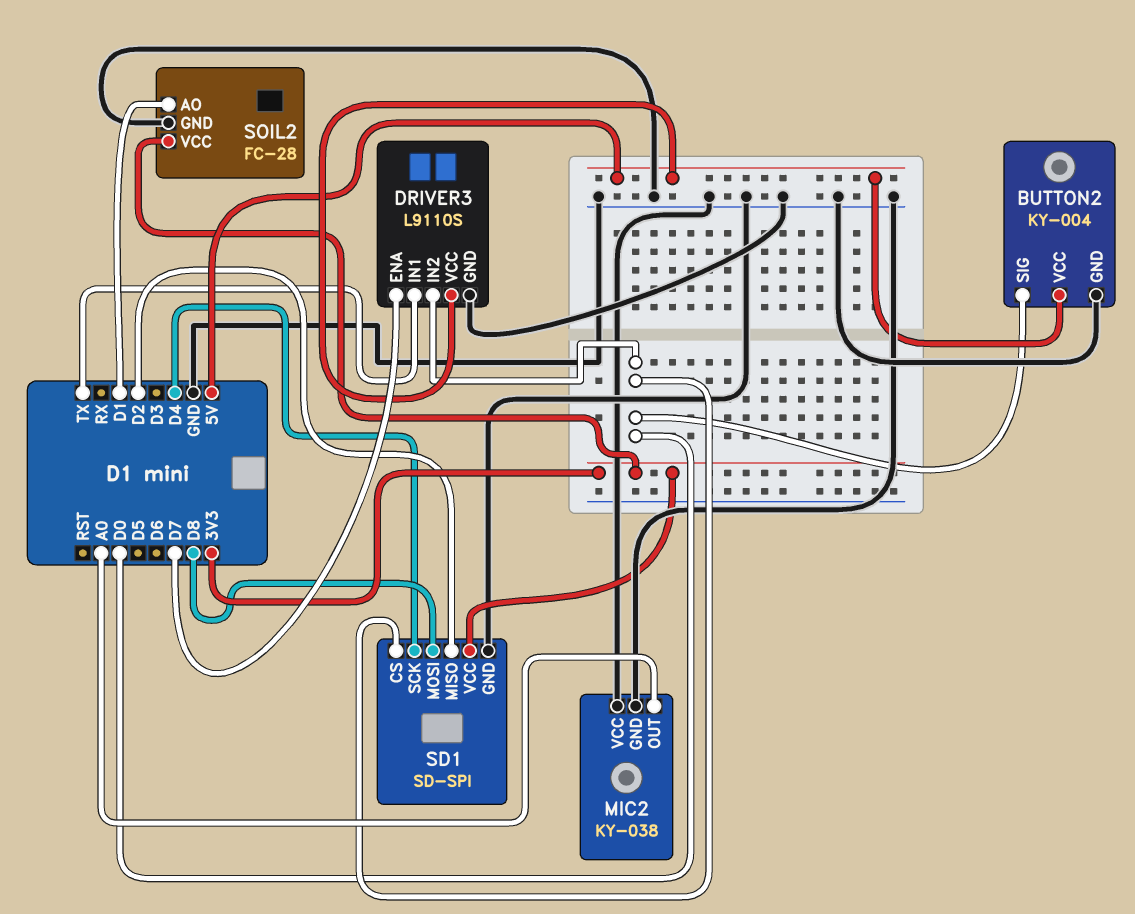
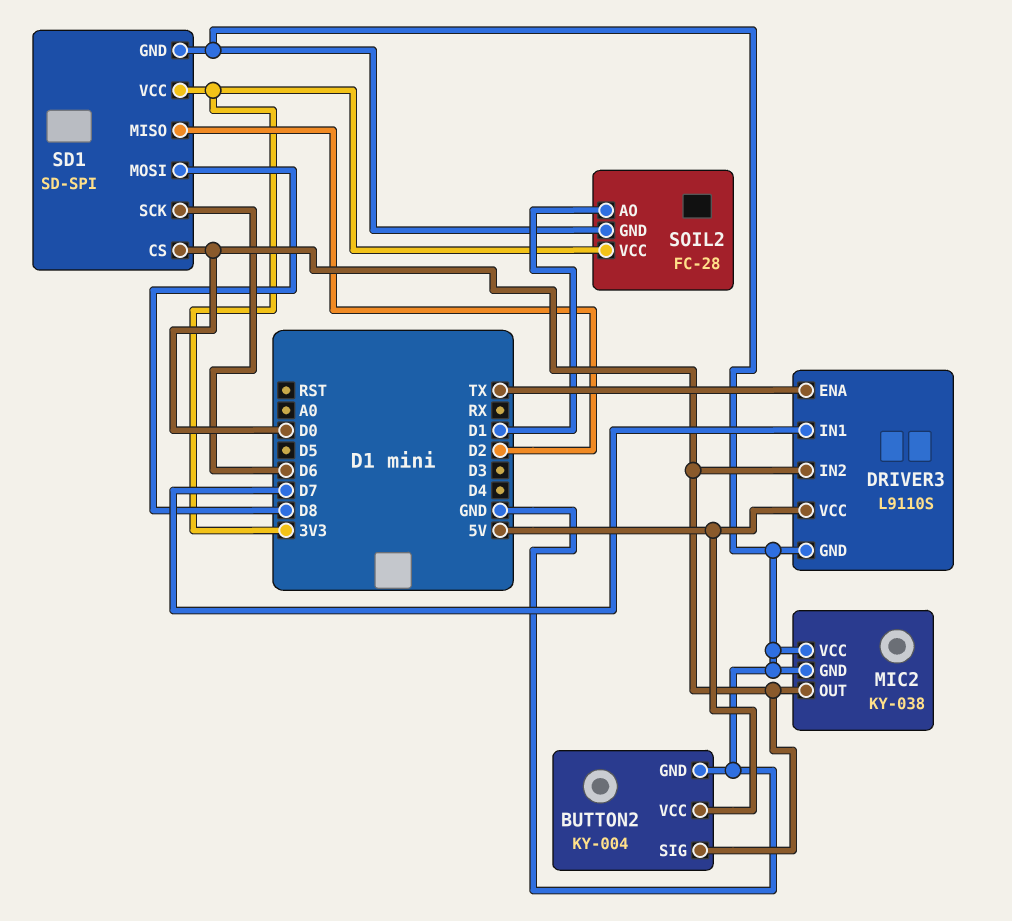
DRIVER3 pin ENA: D7 -> TX
DRIVER3 pin IN1: TX -> D7
MIC2 pin OUT: A0 -> D0
SD1 pin SCK: D4 -> D6

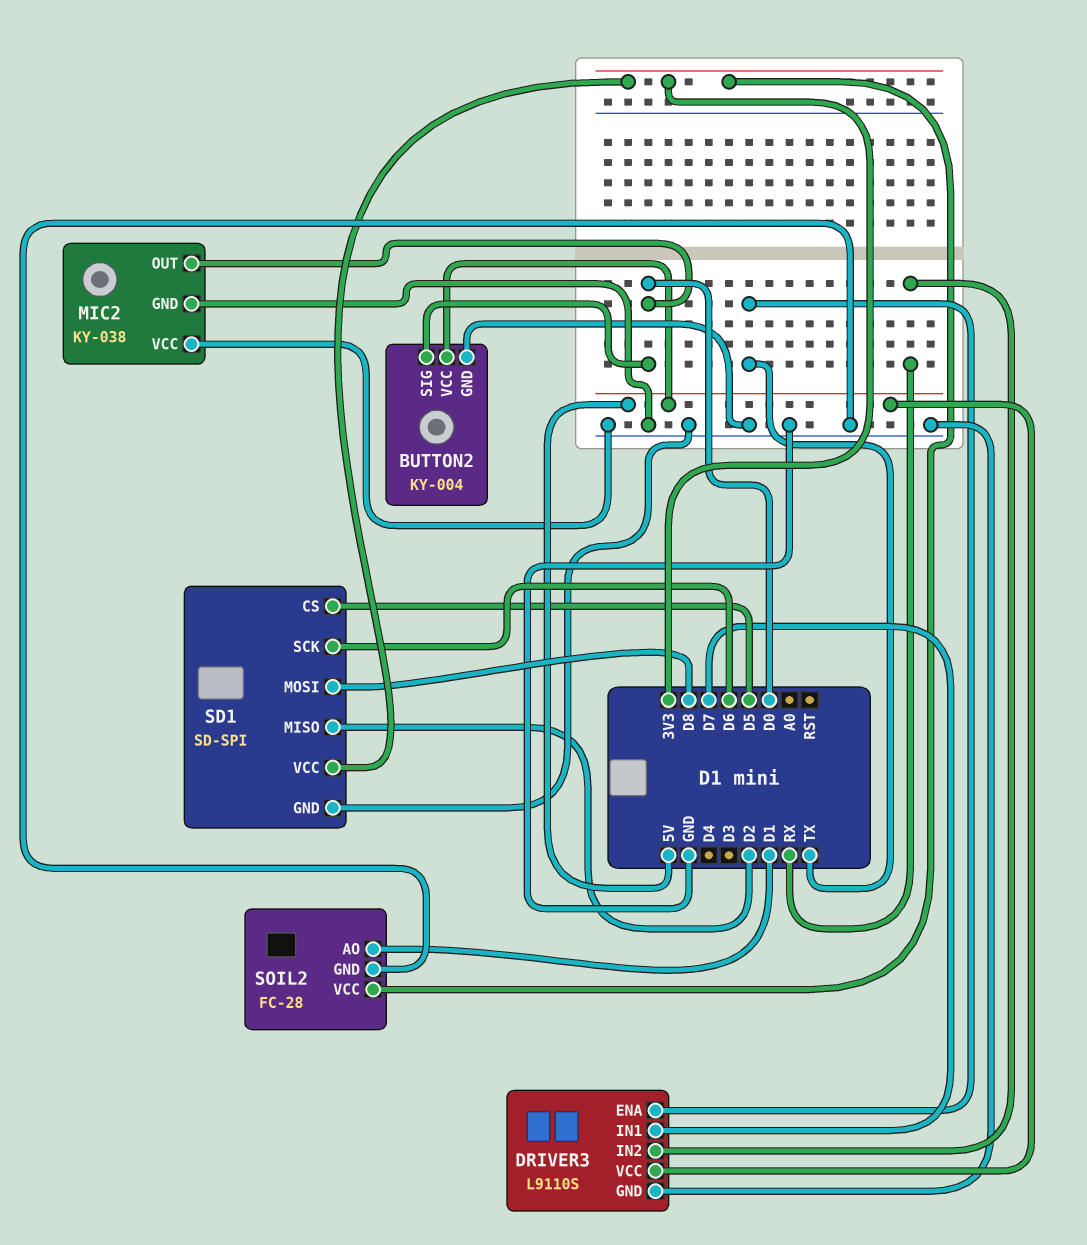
DRIVER3 pin IN2: D0 -> RX
SD1 pin CS: D0 -> D5

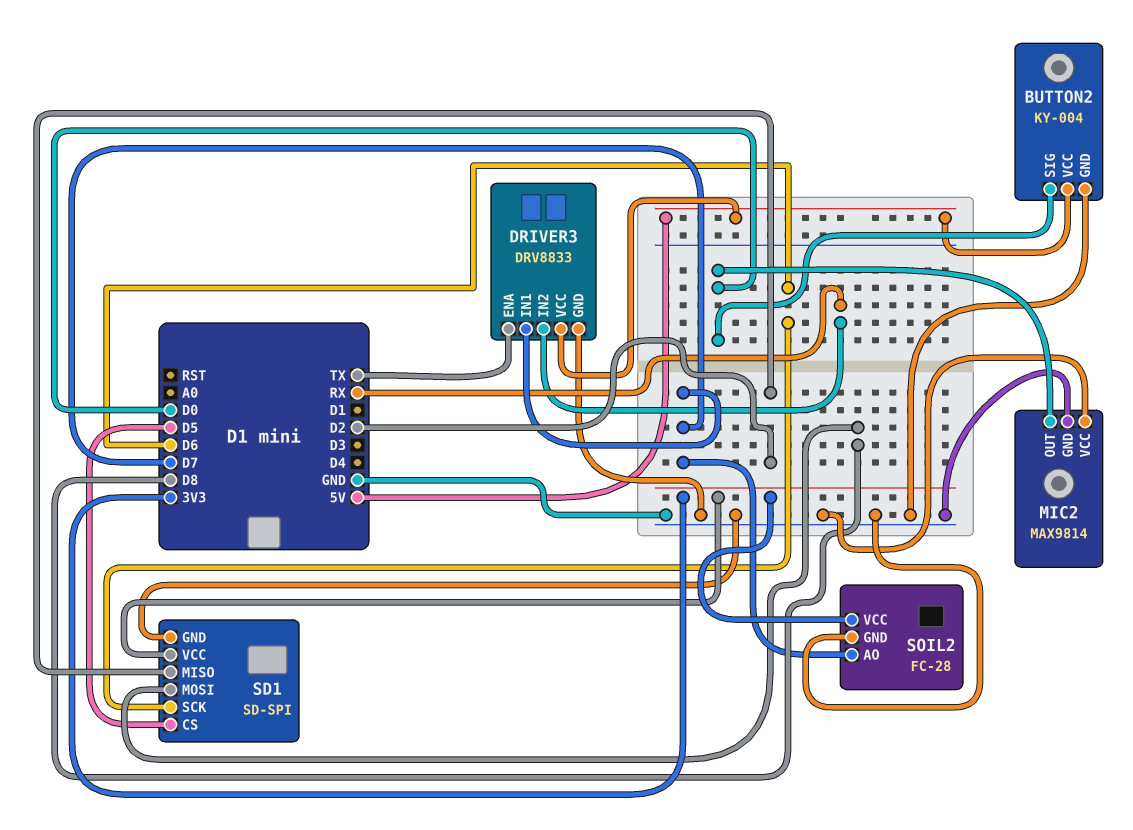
DRIVER3: L9110S -> DRV8833
MIC2: KY-038 -> MAX9814
SOIL2 pin AO: D1 -> D7

